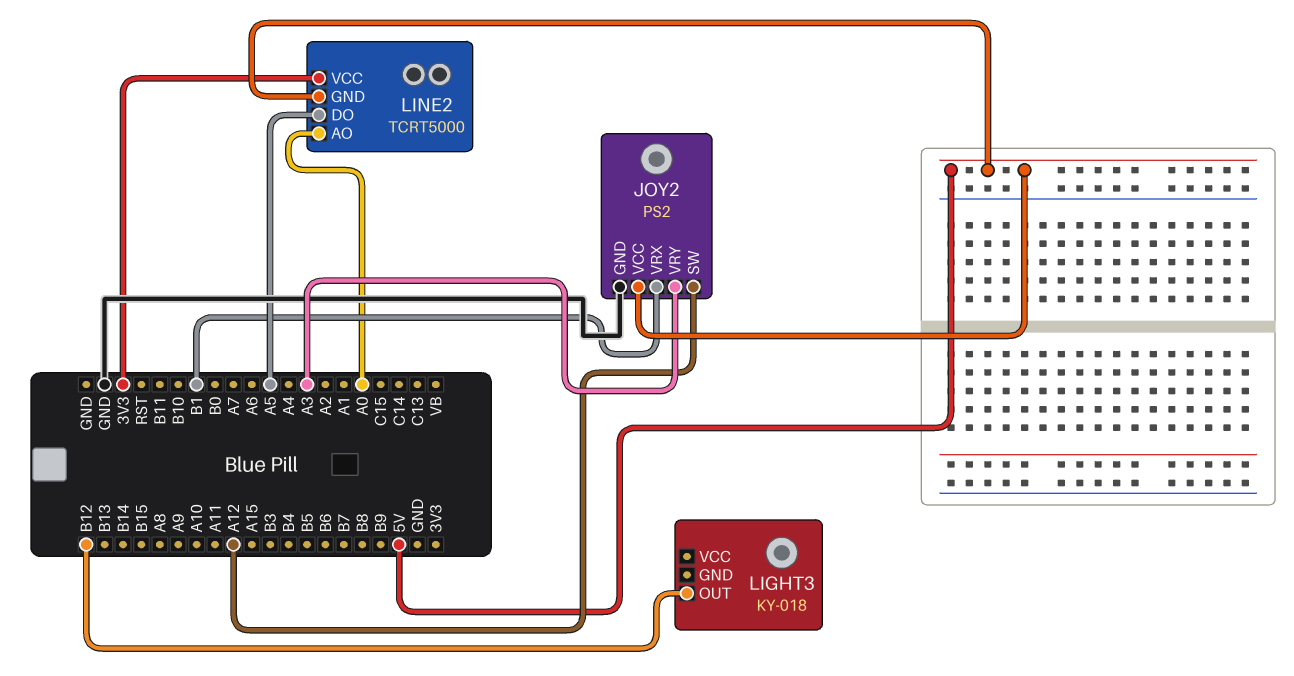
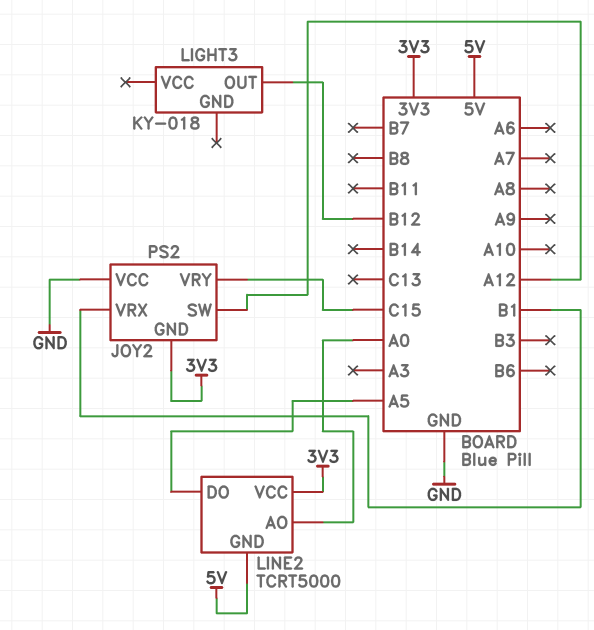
JOY2 pin GND: GND -> 3V3
JOY2 pin VCC: 5V -> GND
JOY2 pin VRY: A3 -> C15

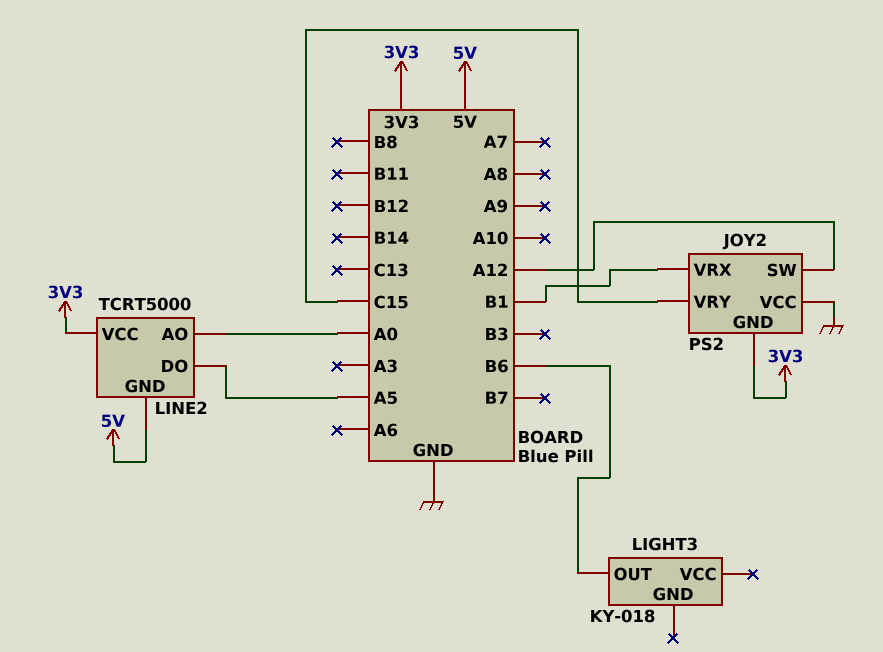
LIGHT3 pin OUT: B12 -> B6

